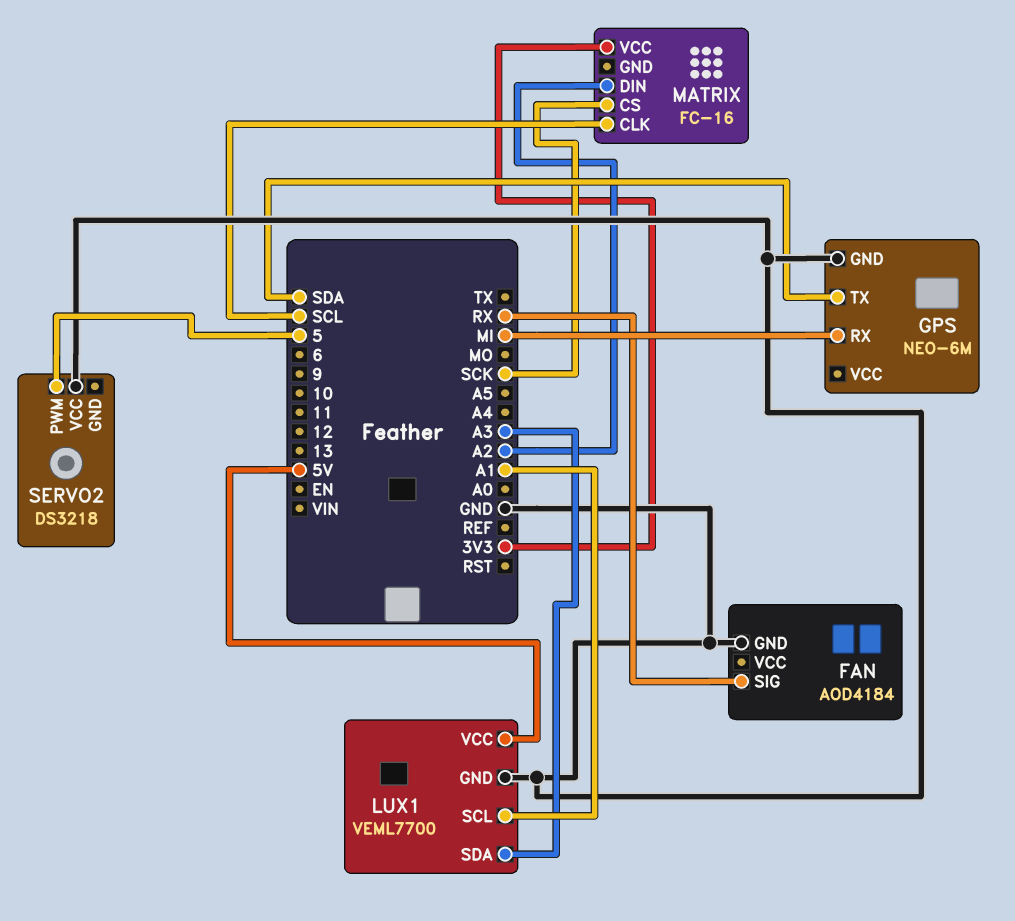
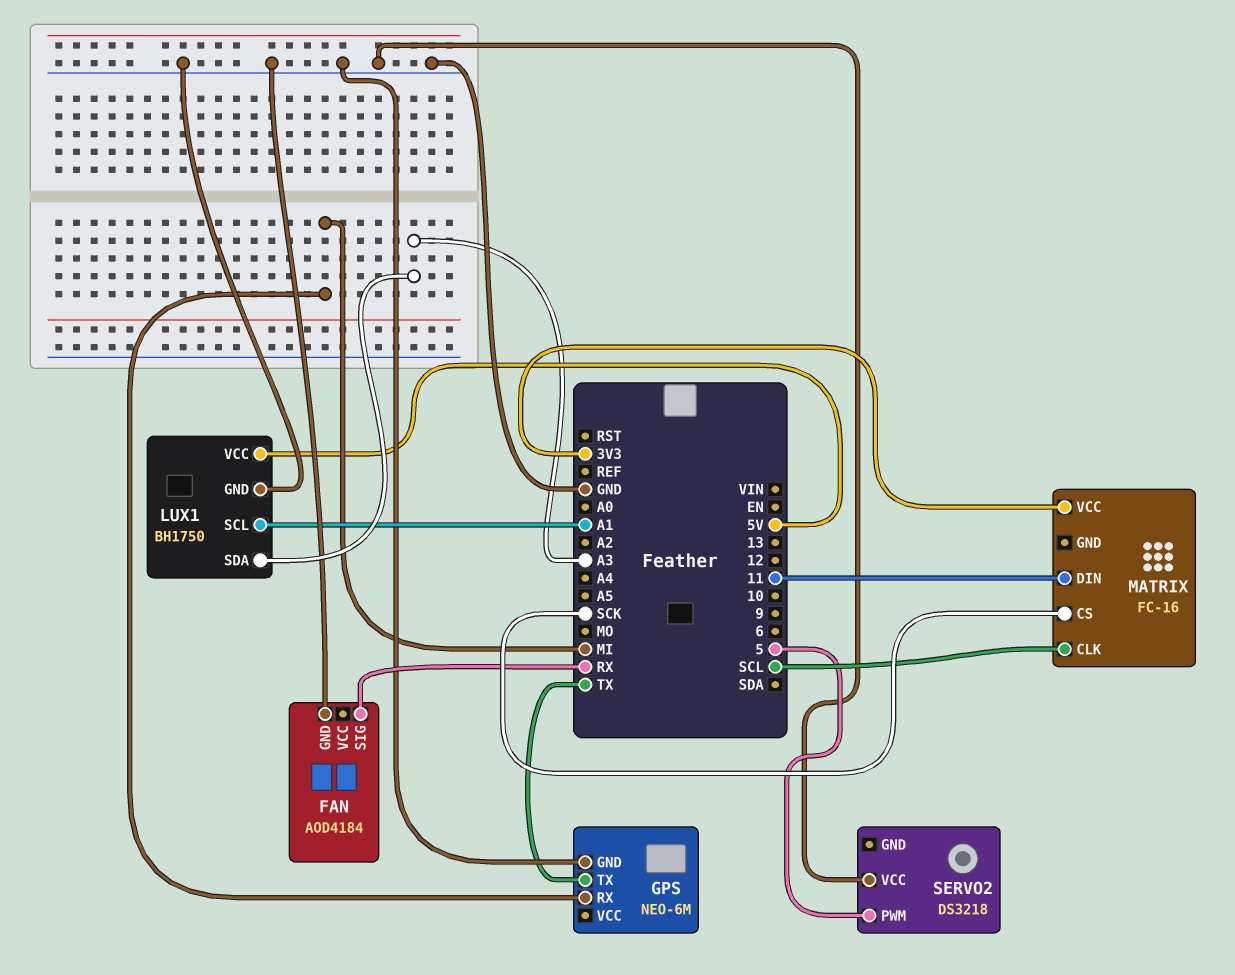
GPS pin TX: SDA -> TX
LUX1: VEML7700 -> BH1750
MATRIX pin DIN: A2 -> 11

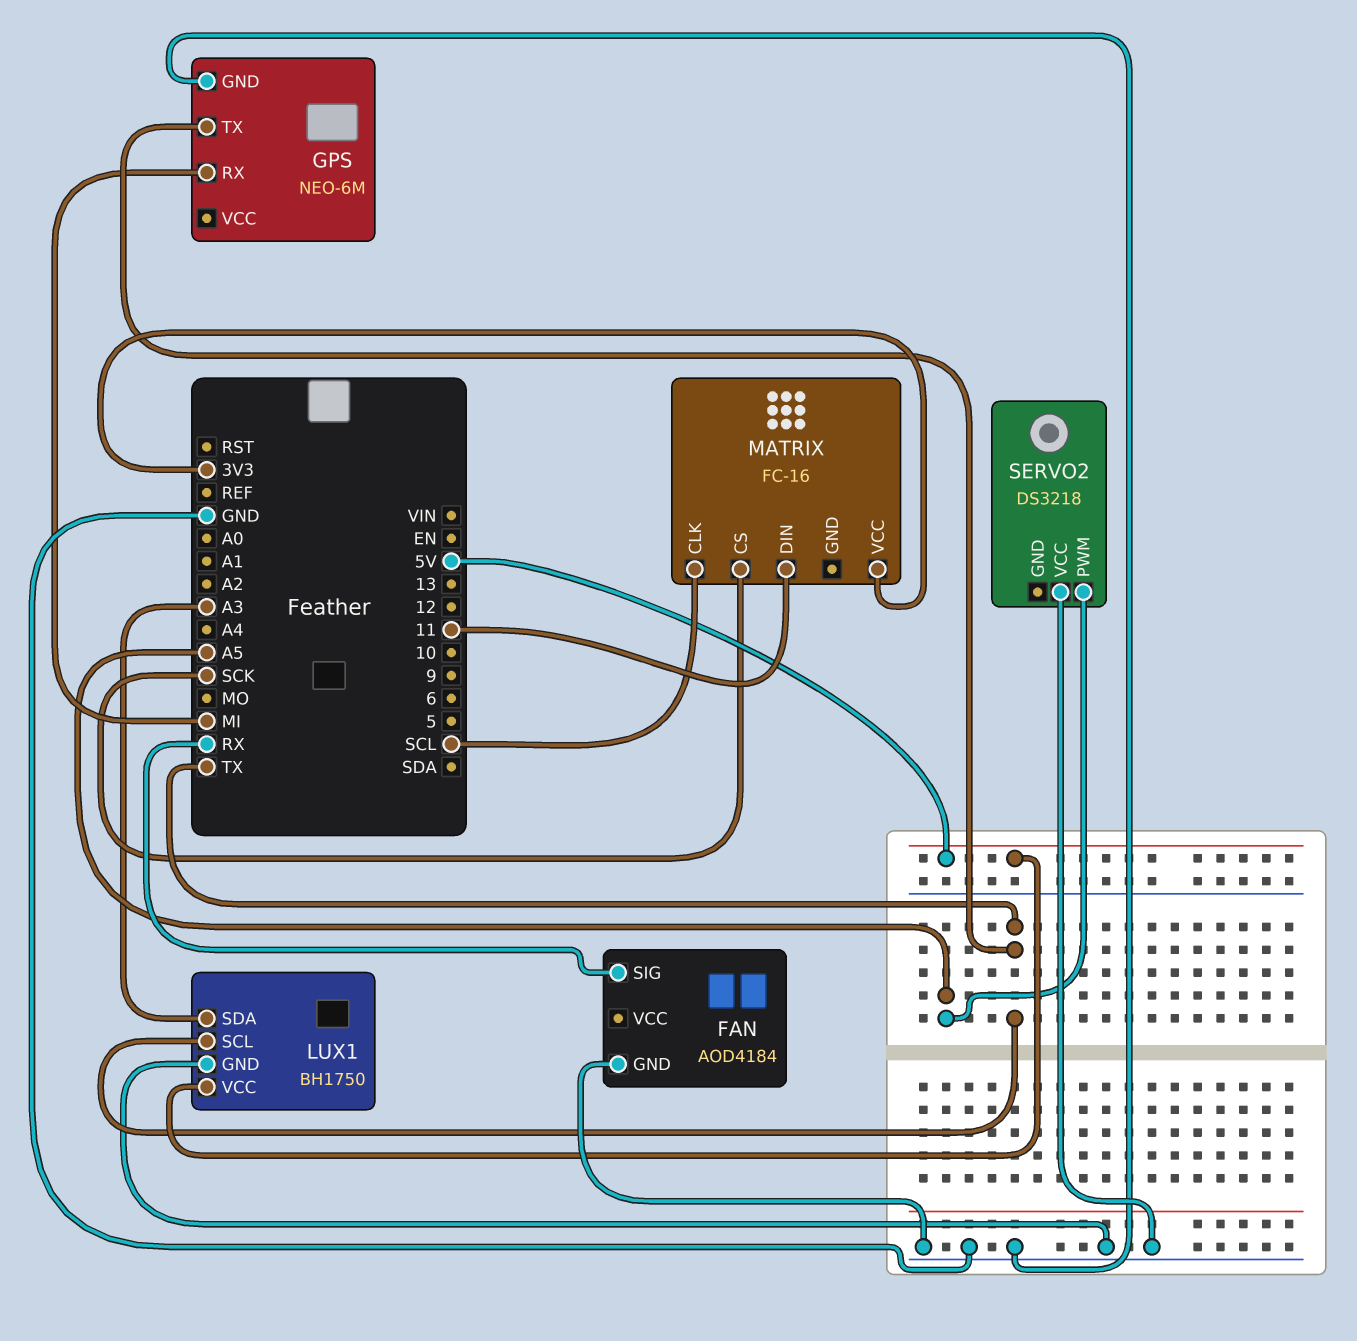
LUX1 pin SCL: A1 -> TX
SERVO2 pin PWM: 5 -> A5

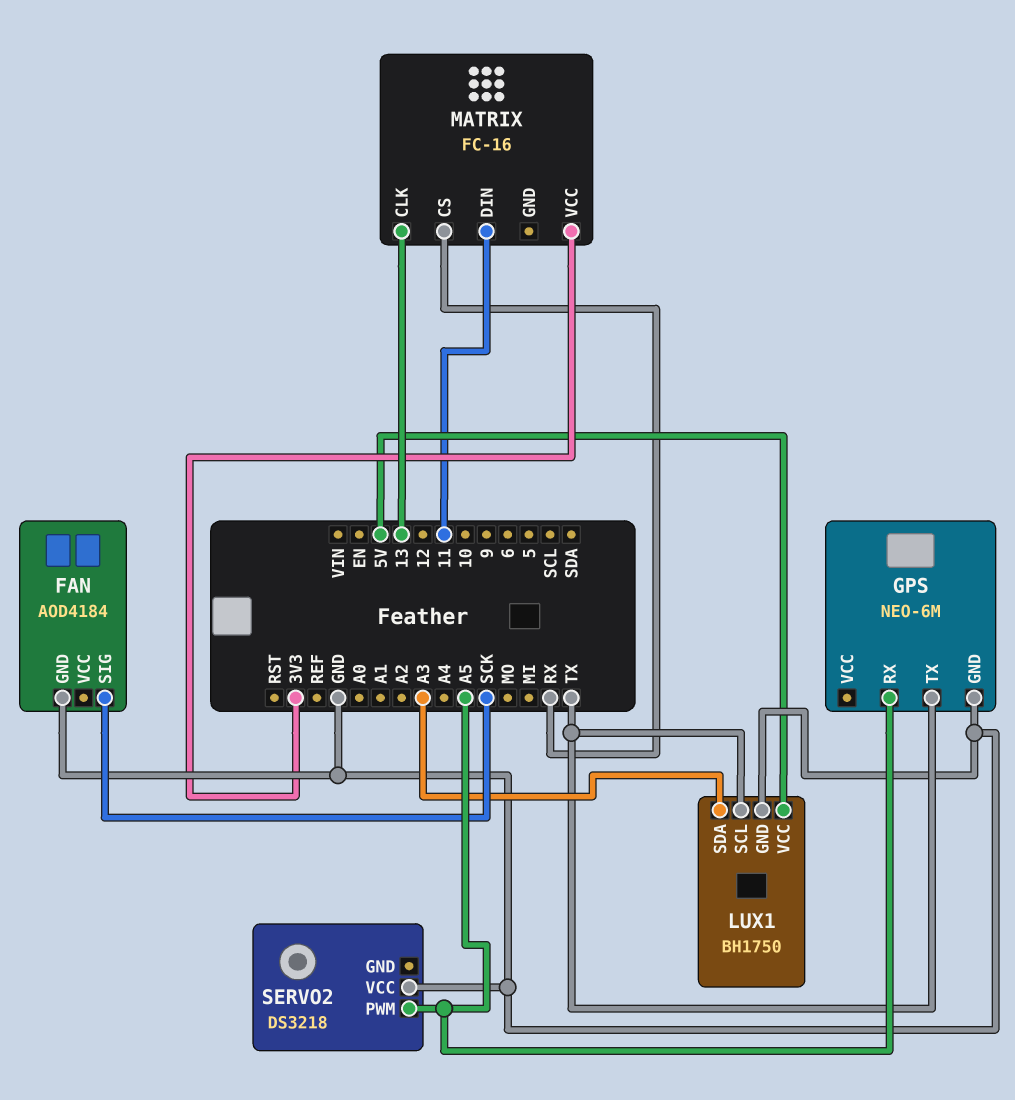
FAN pin SIG: RX -> SCK
GPS pin RX: MI -> A5
MATRIX pin CLK: SCL -> 13
MATRIX pin CS: SCK -> RX

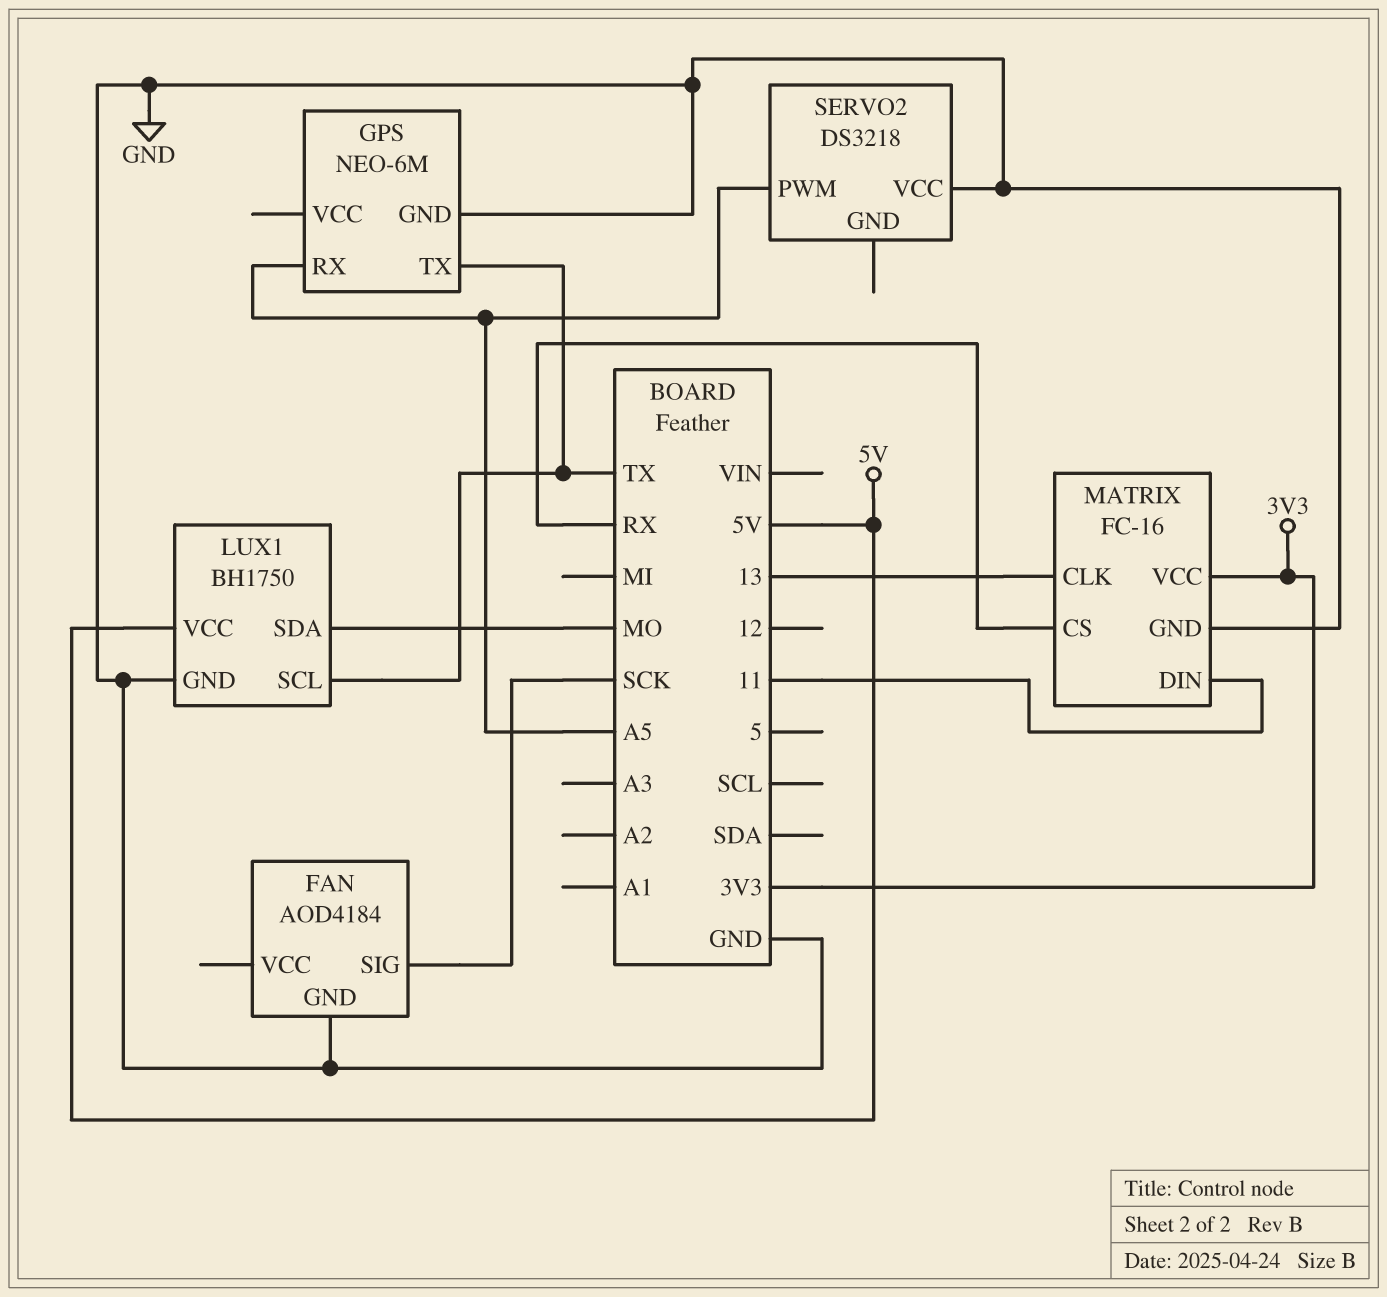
LUX1 pin SDA: A3 -> MO
MATRIX pin GND: none -> GND

